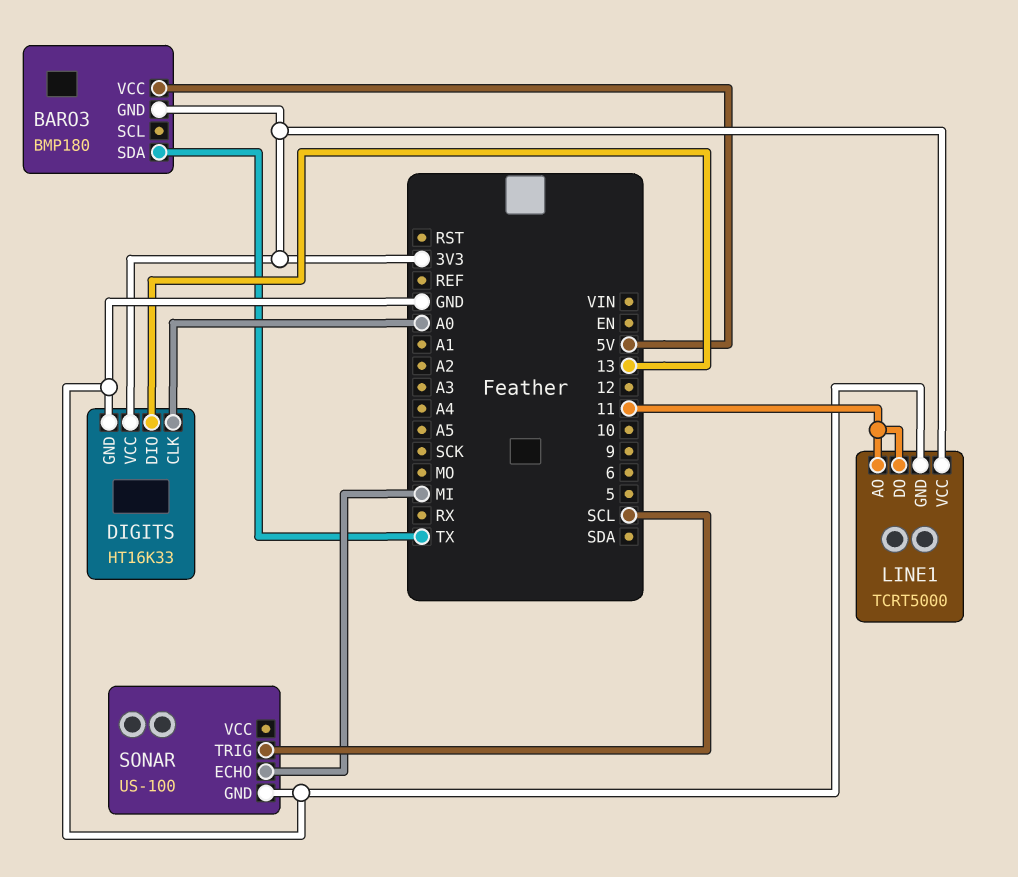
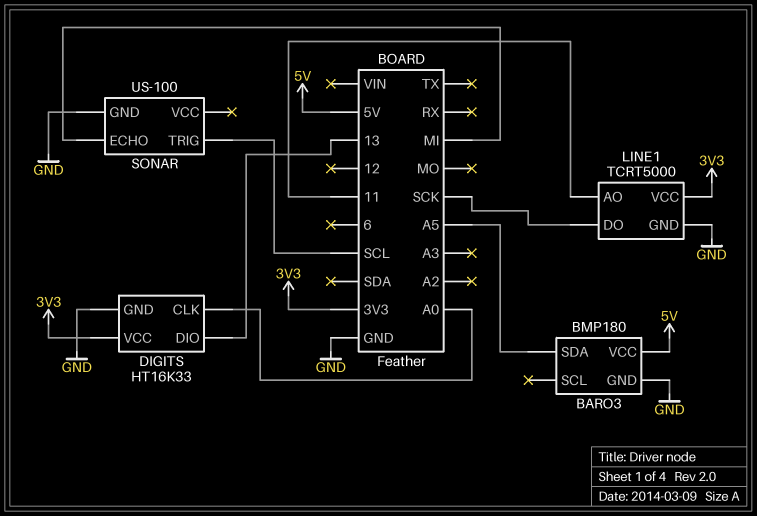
BARO3 pin GND: 3V3 -> GND
BARO3 pin SDA: TX -> A5
LINE1 pin DO: 11 -> SCK

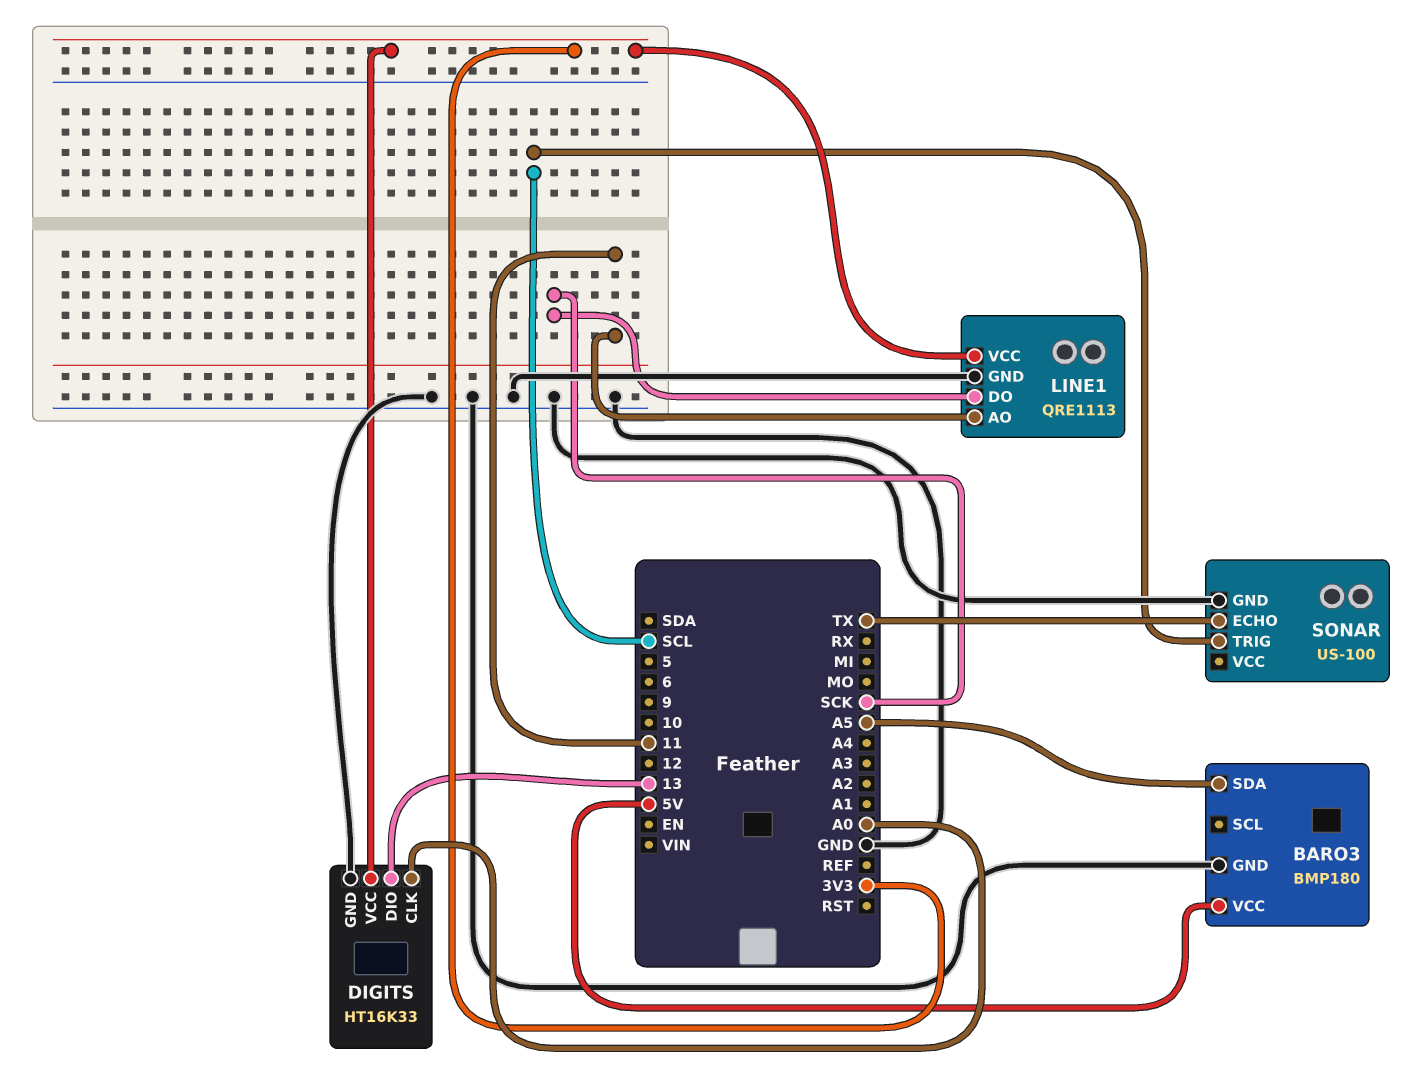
LINE1: TCRT5000 -> QRE1113
SONAR pin ECHO: MI -> TX

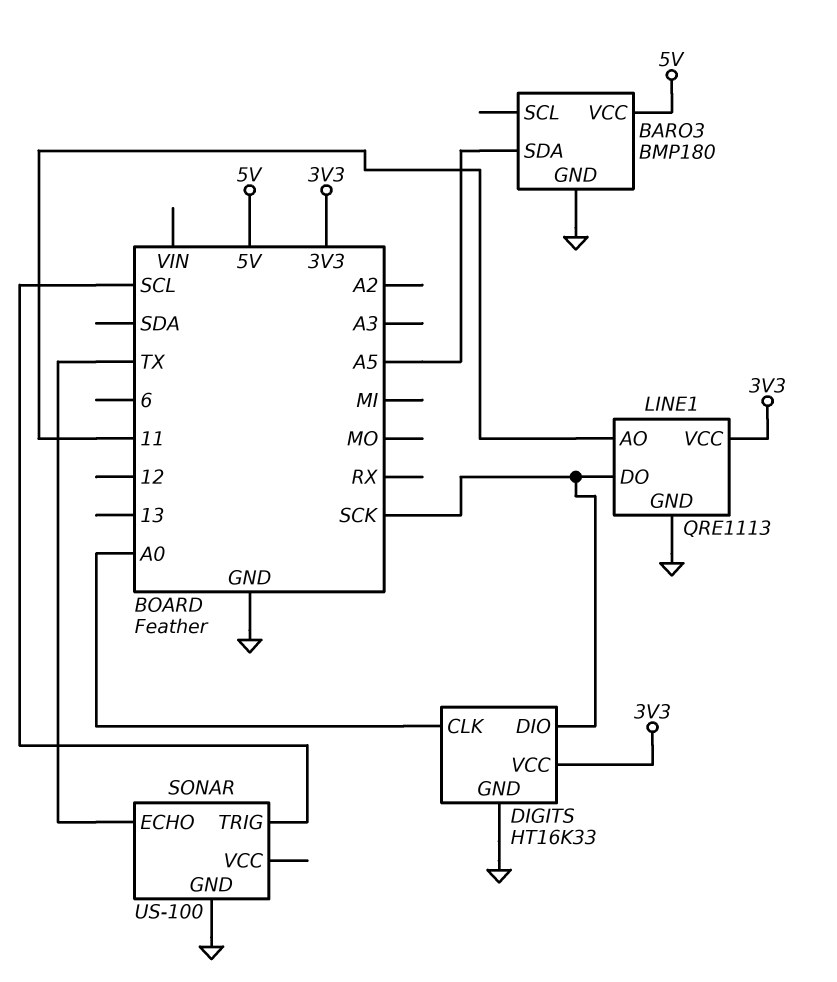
DIGITS pin DIO: 13 -> SCK

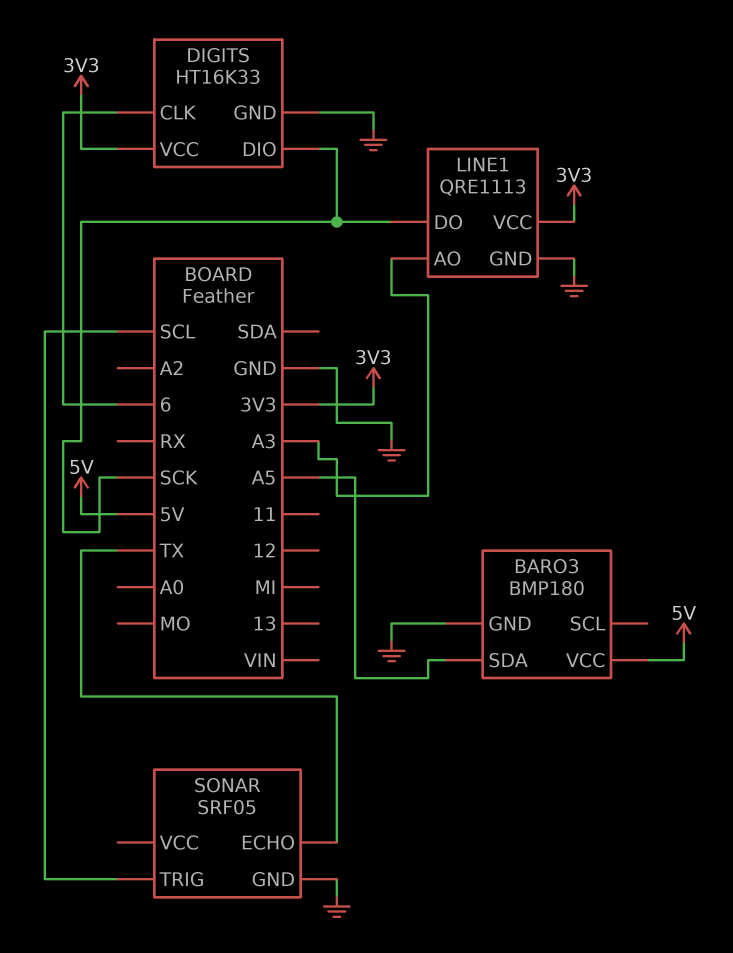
DIGITS pin CLK: A0 -> 6
LINE1 pin AO: 11 -> A3
SONAR: US-100 -> SRF05

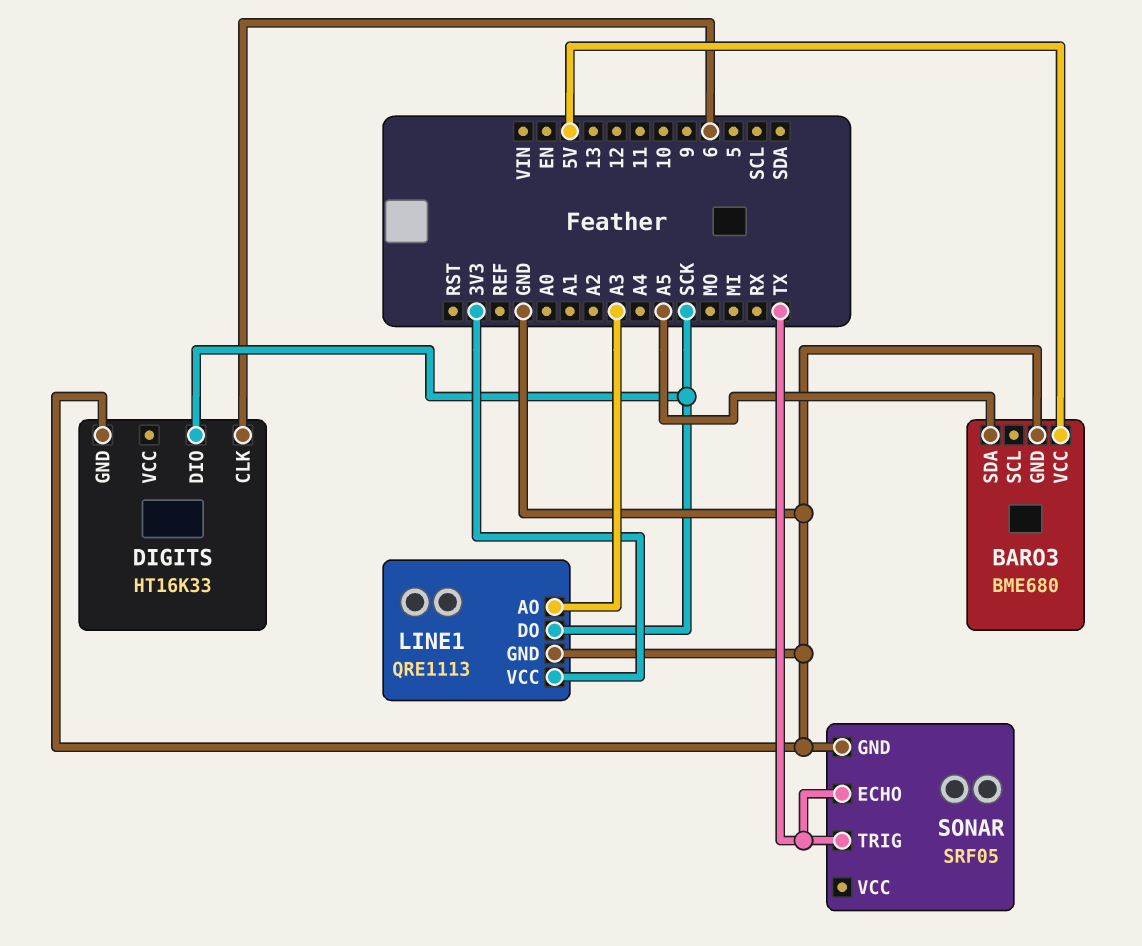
BARO3: BMP180 -> BME680
DIGITS pin VCC: 3V3 -> none
SONAR pin TRIG: SCL -> TX

